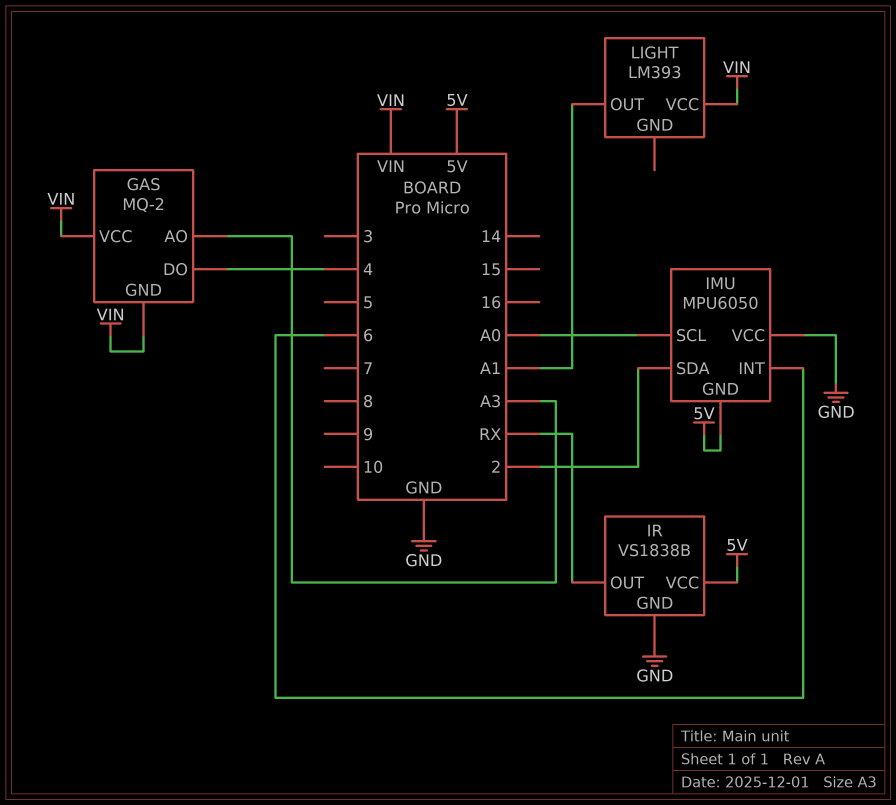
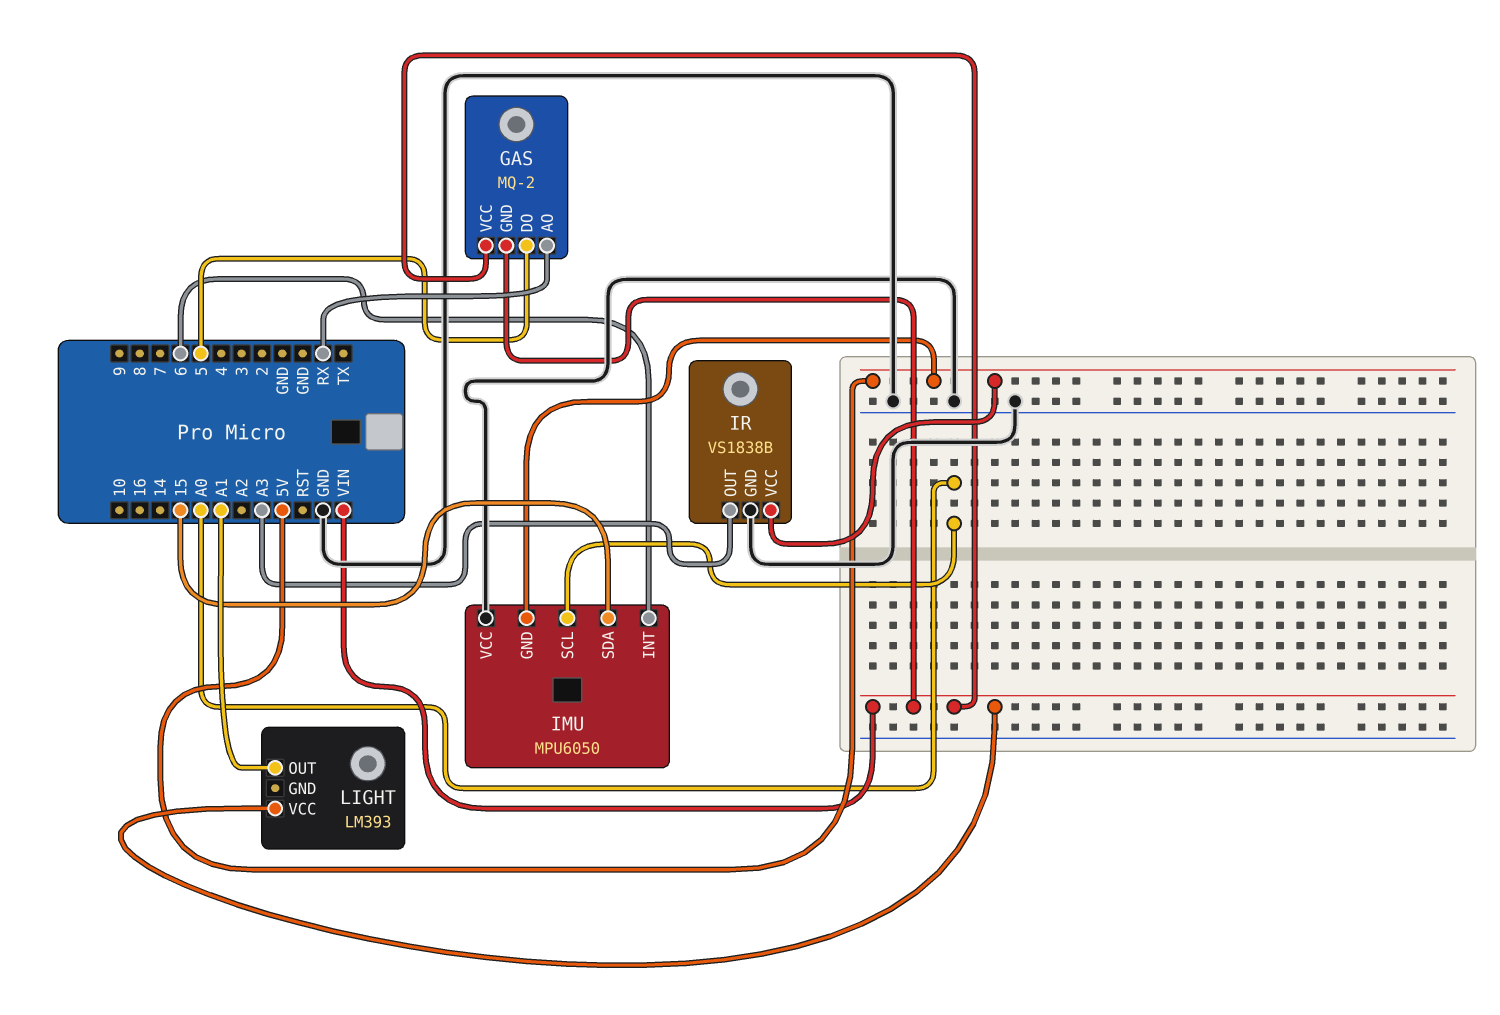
GAS pin AO: A3 -> RX
GAS pin DO: 4 -> 5
IMU pin SDA: 2 -> 15
IR pin OUT: RX -> A3

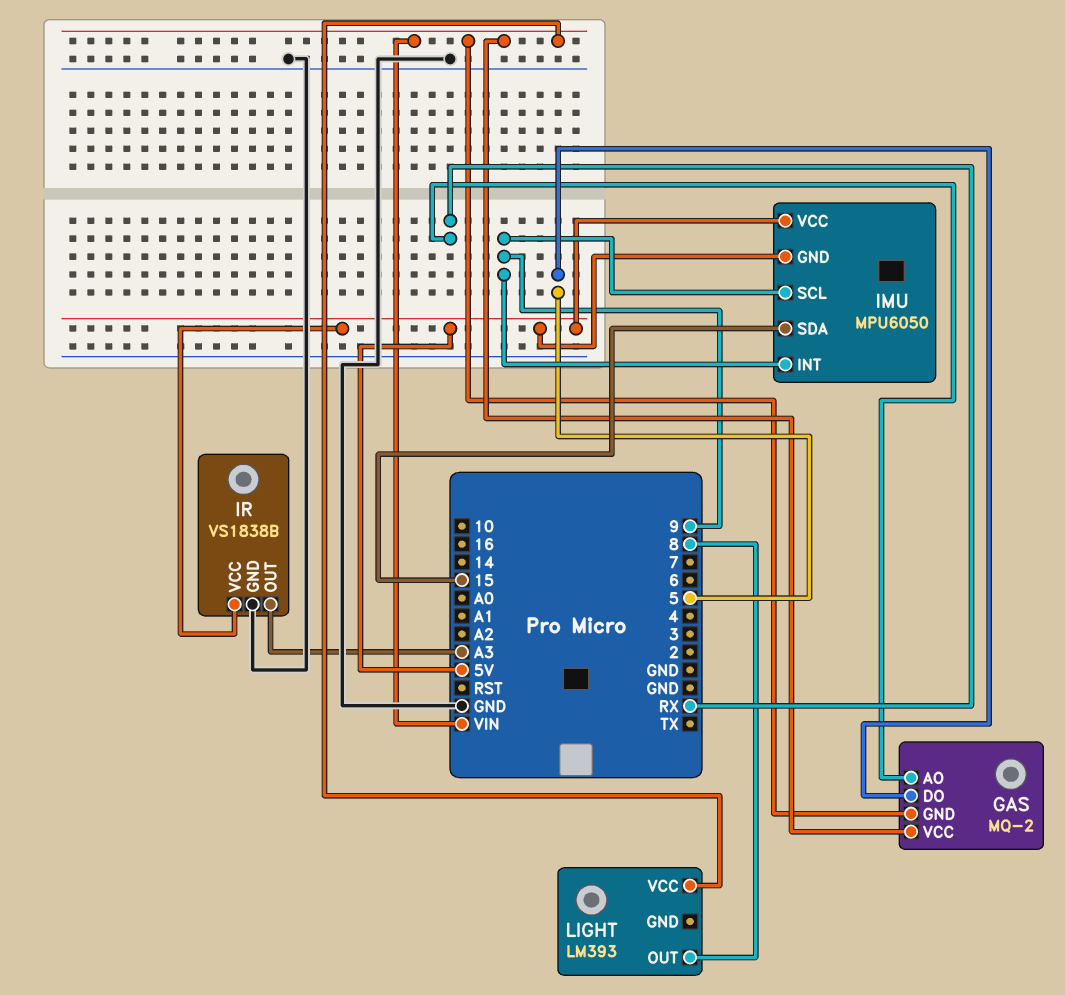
IMU pin INT: 6 -> 9
IMU pin SCL: A0 -> 9
IMU pin VCC: GND -> 5V
LIGHT pin OUT: A1 -> 8

